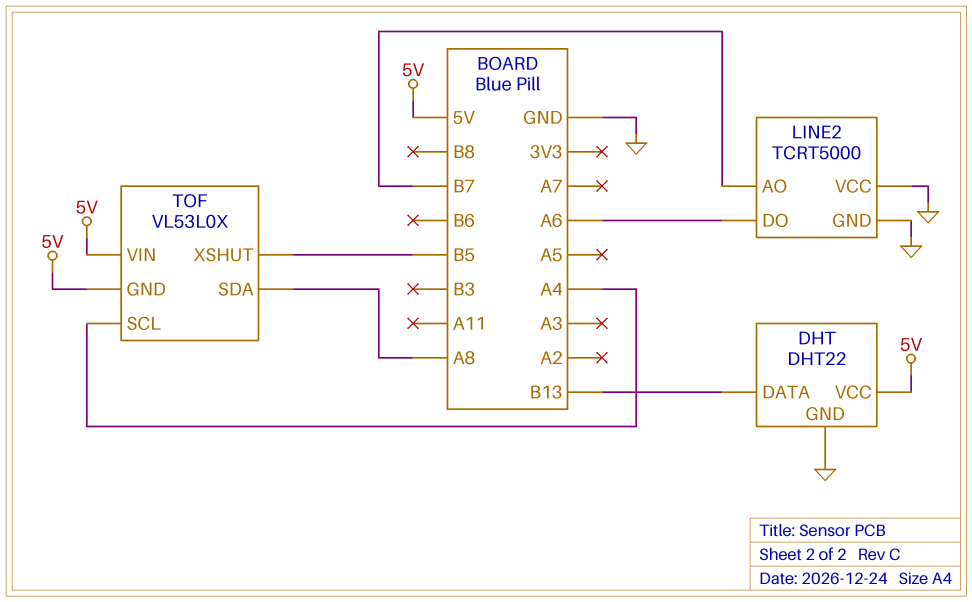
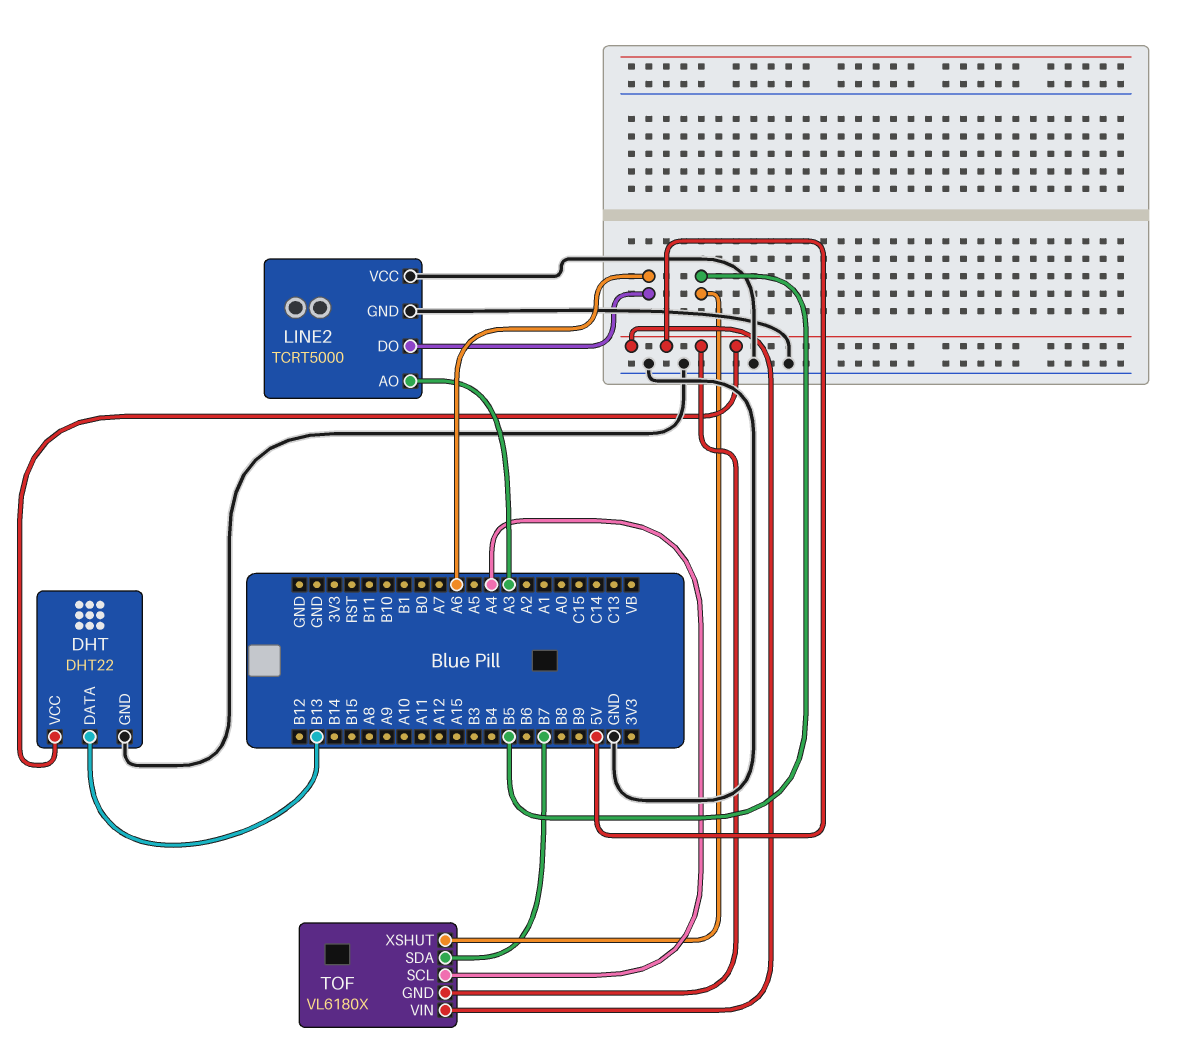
LINE2 pin AO: B7 -> A3
TOF: VL53L0X -> VL6180X
TOF pin SDA: A8 -> B7

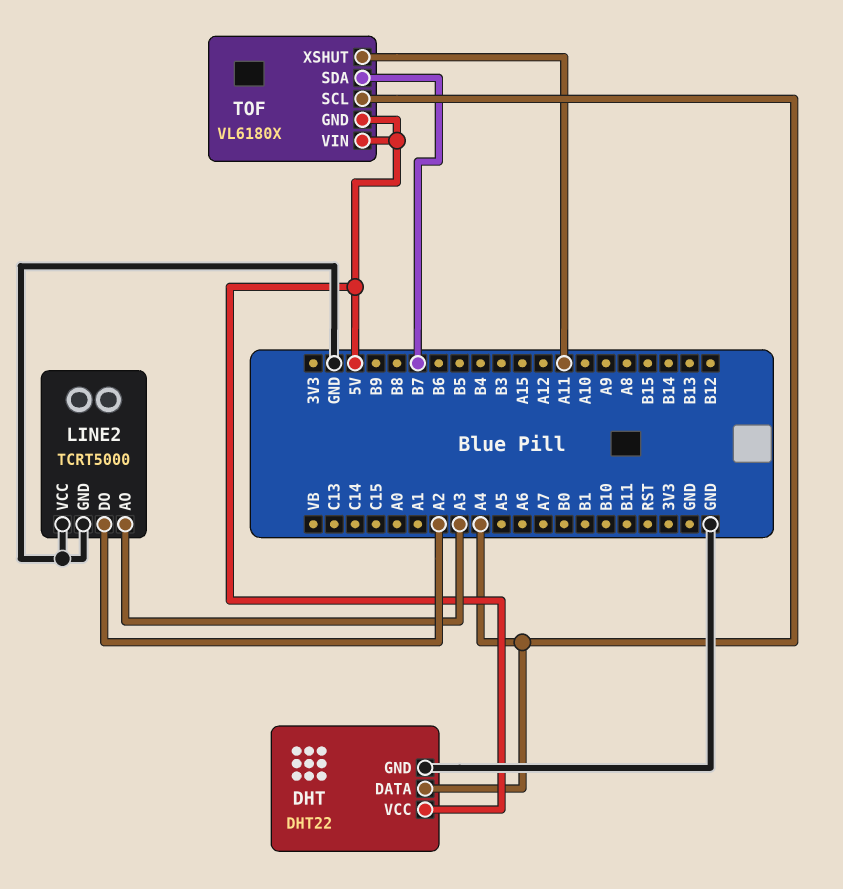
DHT pin DATA: B13 -> A4
LINE2 pin DO: A6 -> A2
TOF pin XSHUT: B5 -> A11

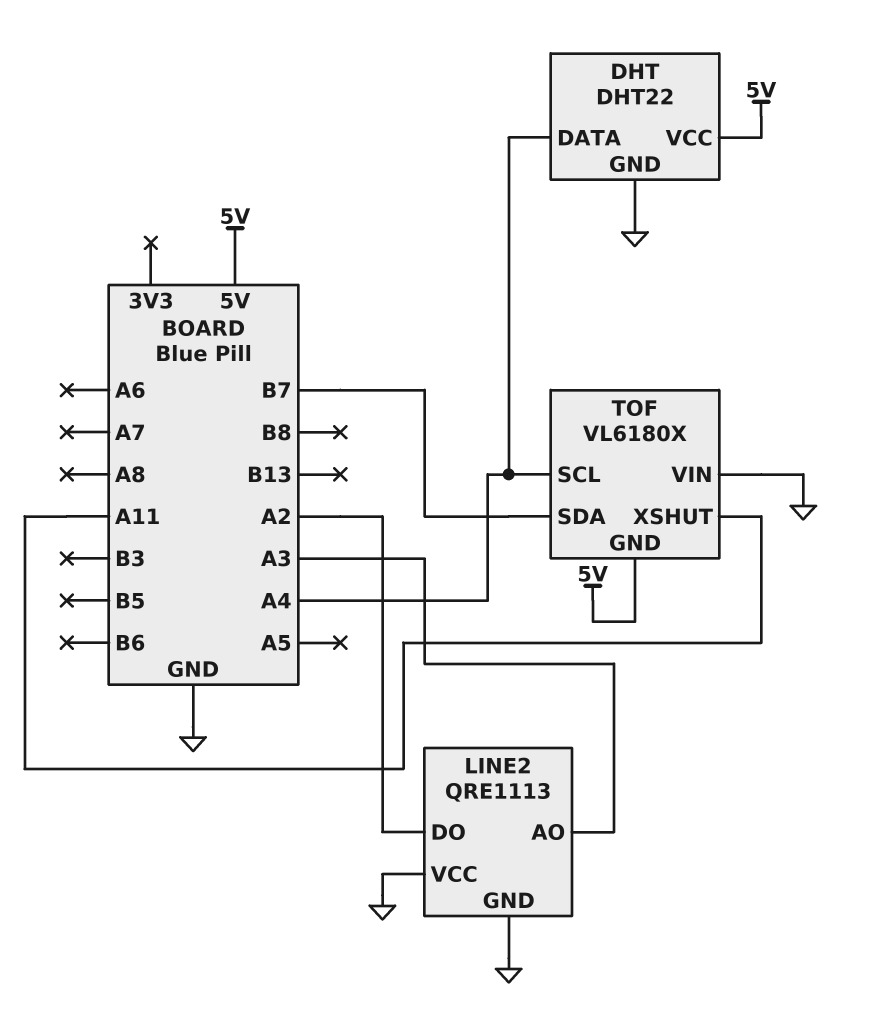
LINE2: TCRT5000 -> QRE1113
TOF pin VIN: 5V -> GND

